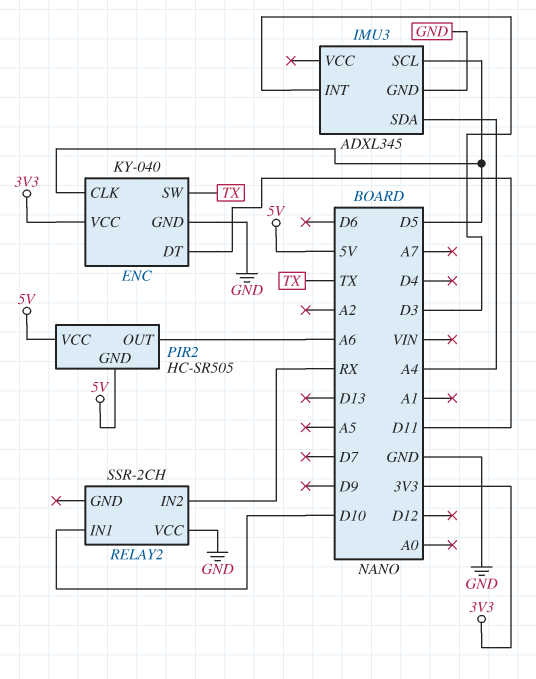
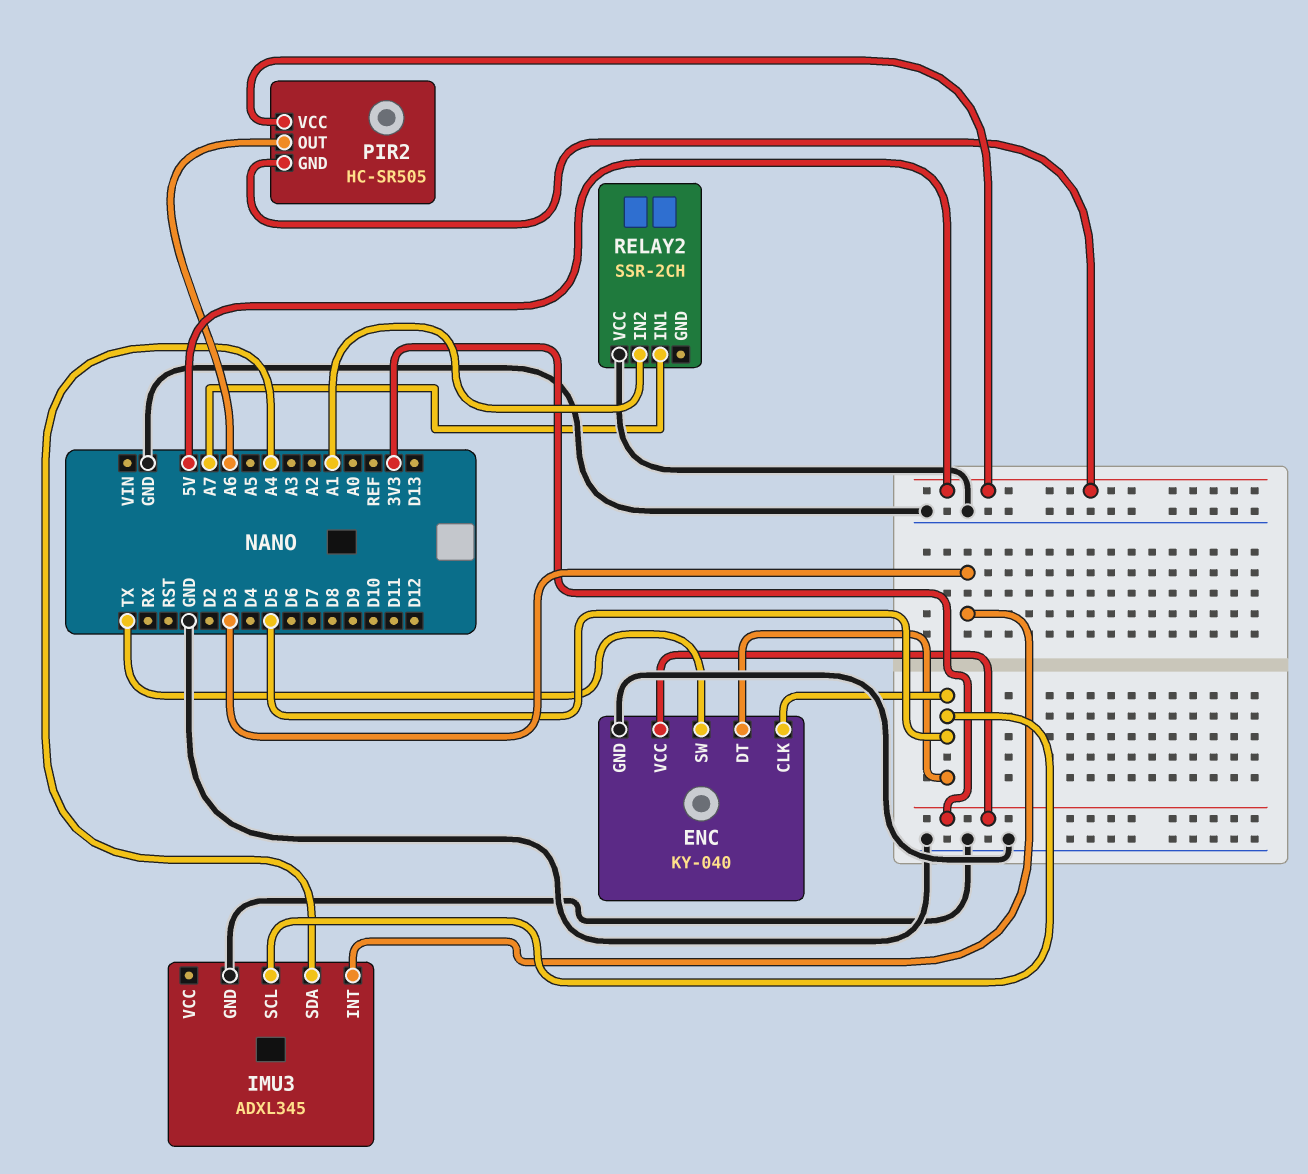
ENC pin DT: D11 -> D5
RELAY2 pin IN1: D10 -> A7
RELAY2 pin IN2: RX -> A1

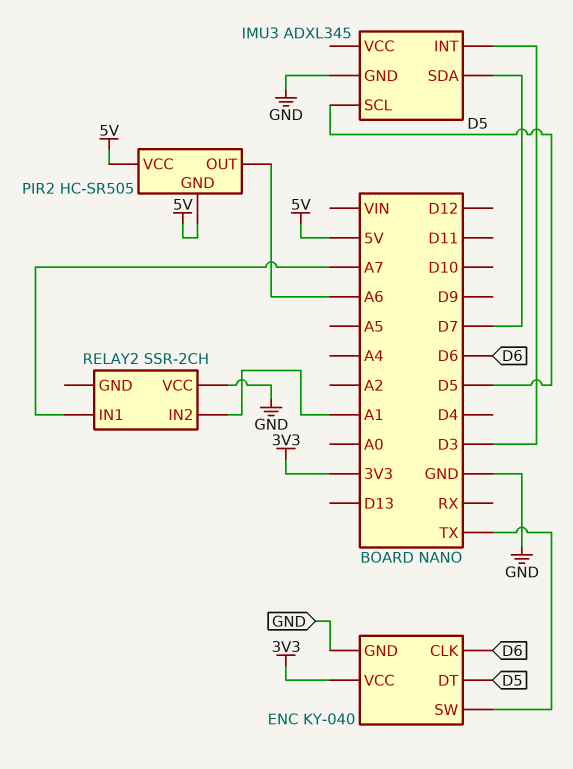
ENC pin CLK: D5 -> D6
IMU3 pin SDA: A4 -> D7

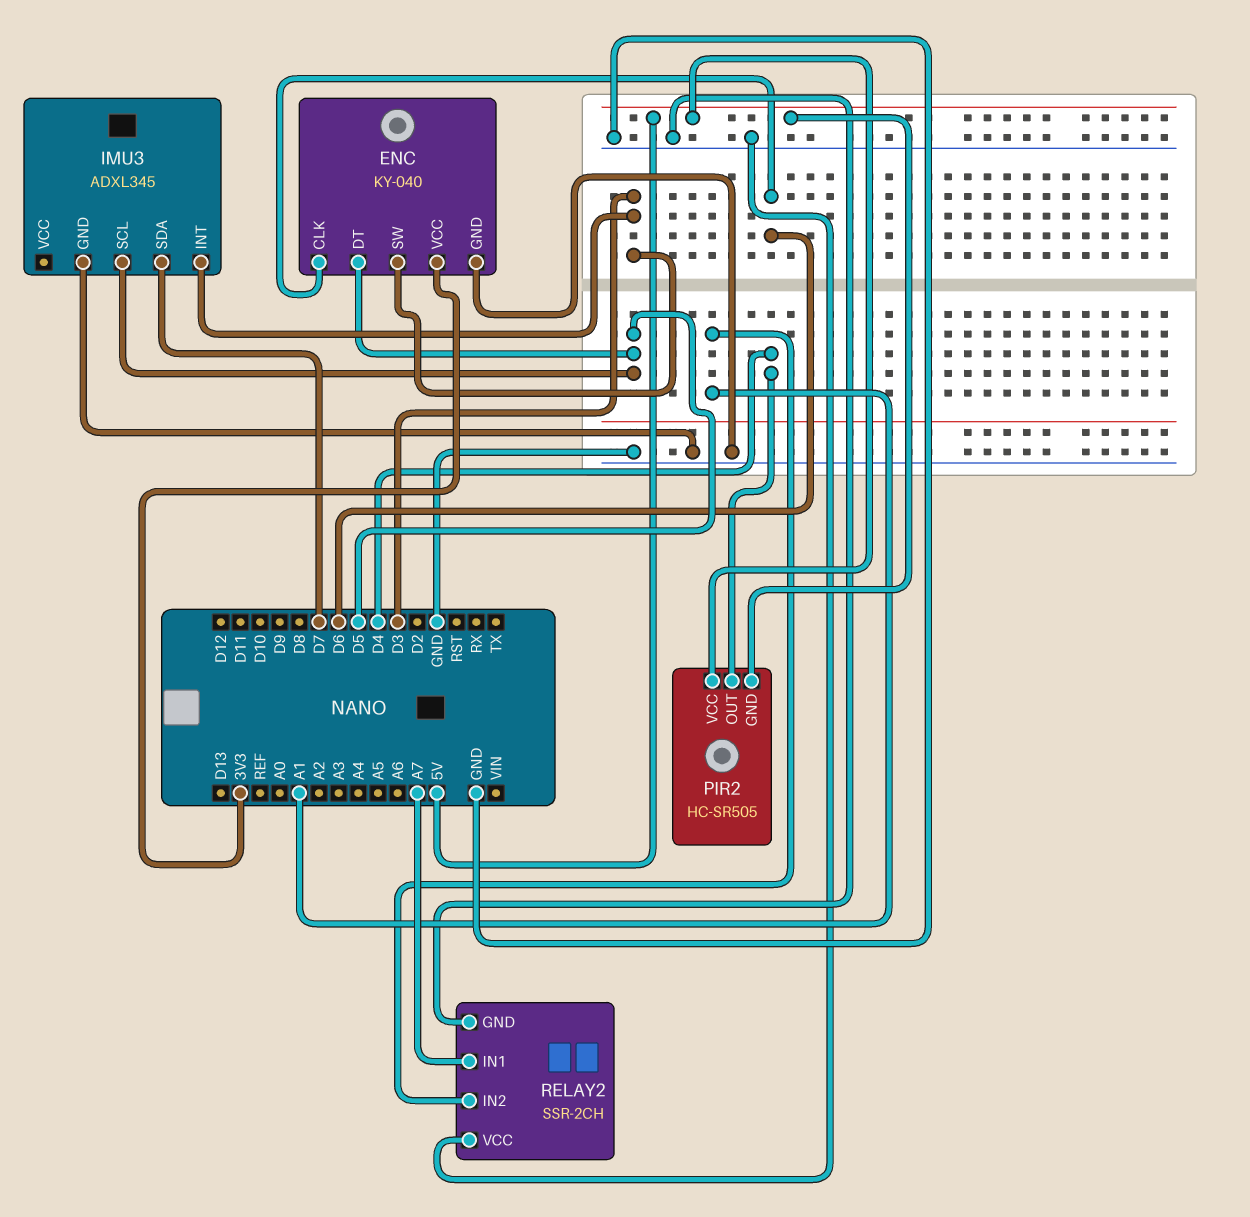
ENC pin SW: TX -> D3
PIR2 pin OUT: A6 -> D4
RELAY2 pin GND: none -> GND

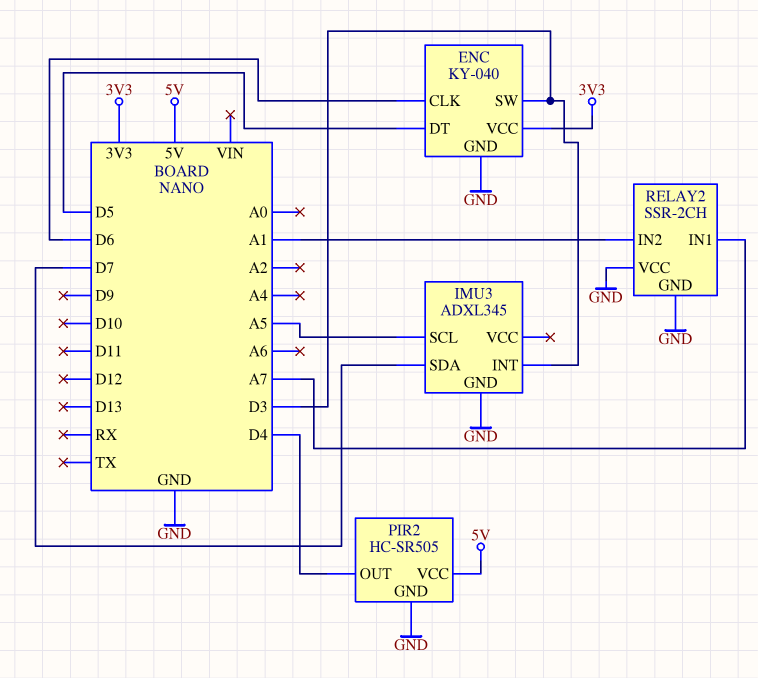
IMU3 pin SCL: D5 -> A5
PIR2 pin GND: 5V -> GND

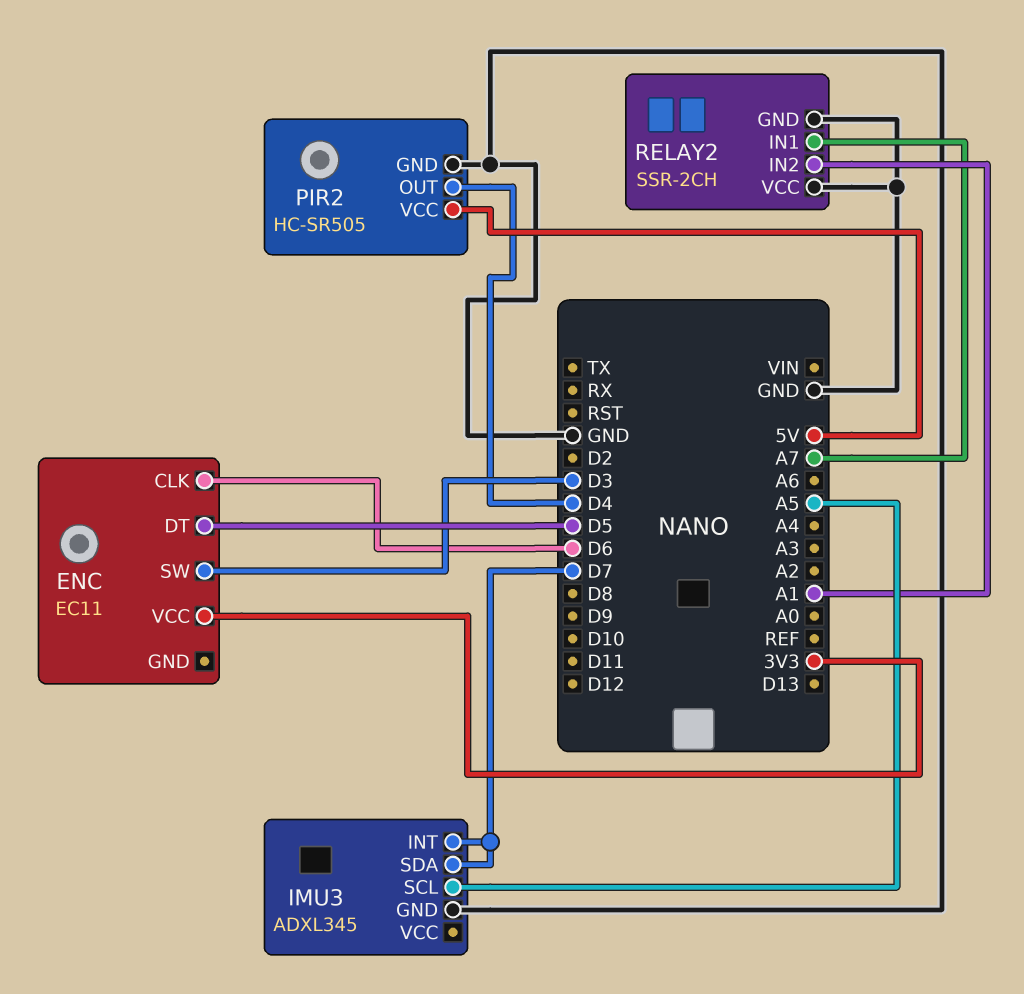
ENC: KY-040 -> EC11
ENC pin GND: GND -> none
IMU3 pin INT: D3 -> D7

